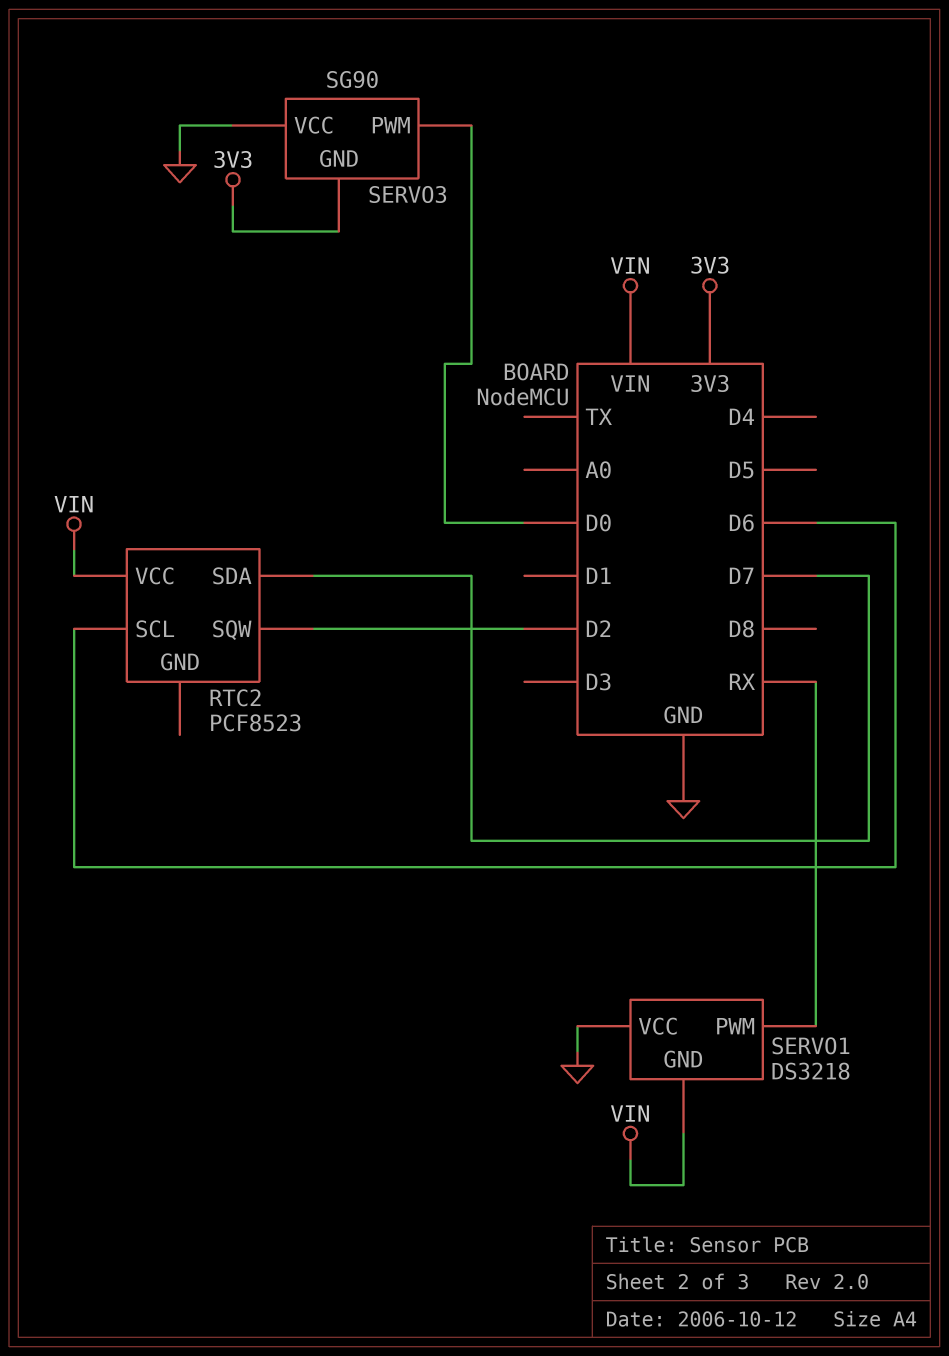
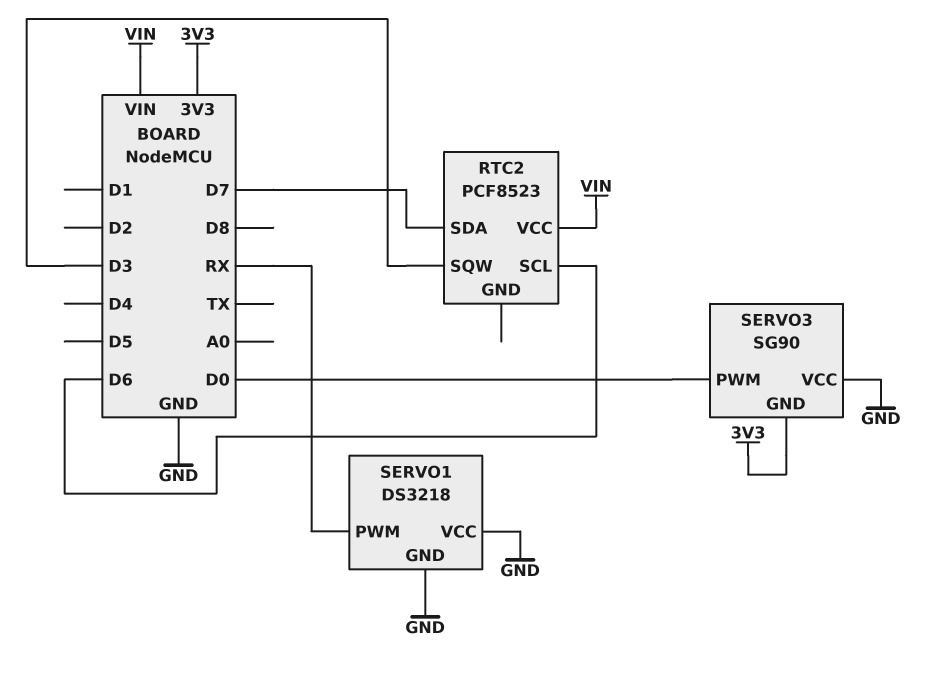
RTC2 pin SQW: D2 -> D3
SERVO1 pin GND: VIN -> GND

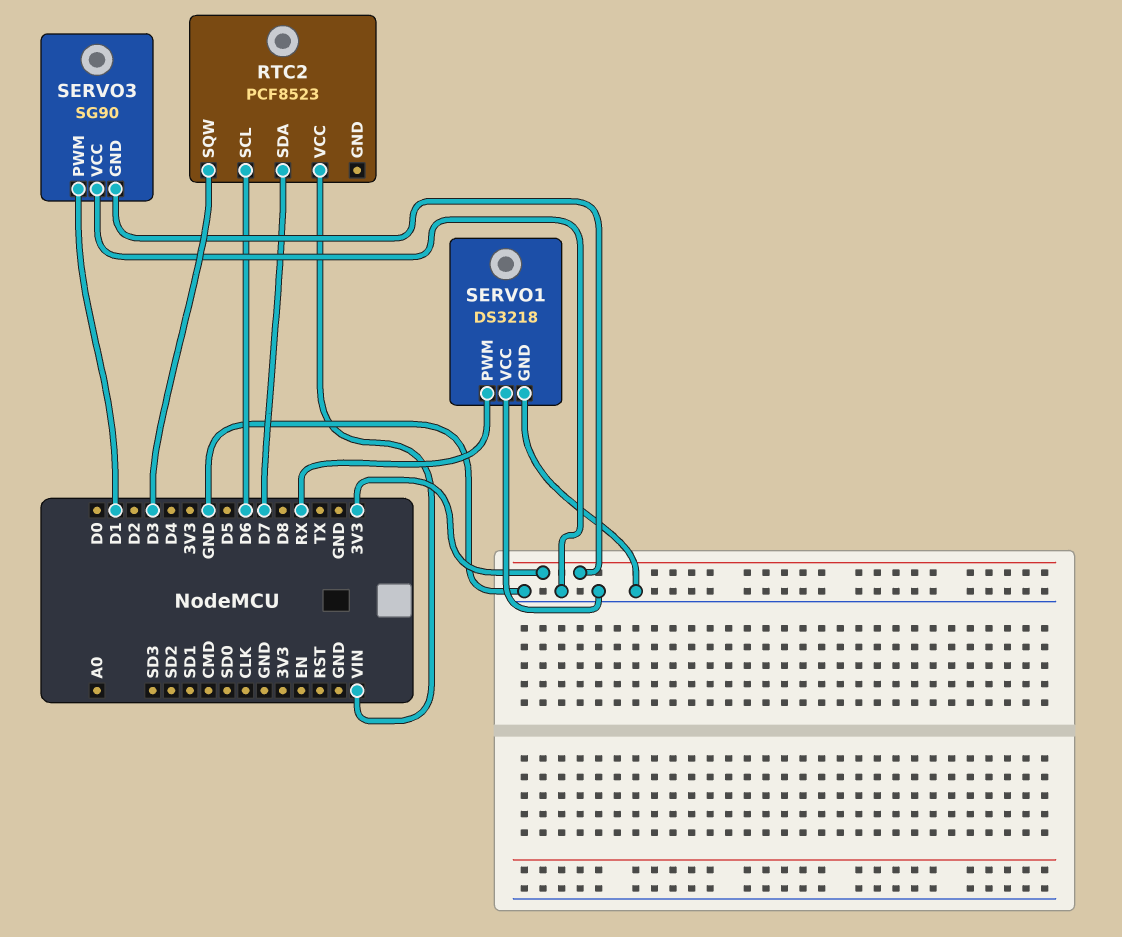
SERVO3 pin PWM: D0 -> D1

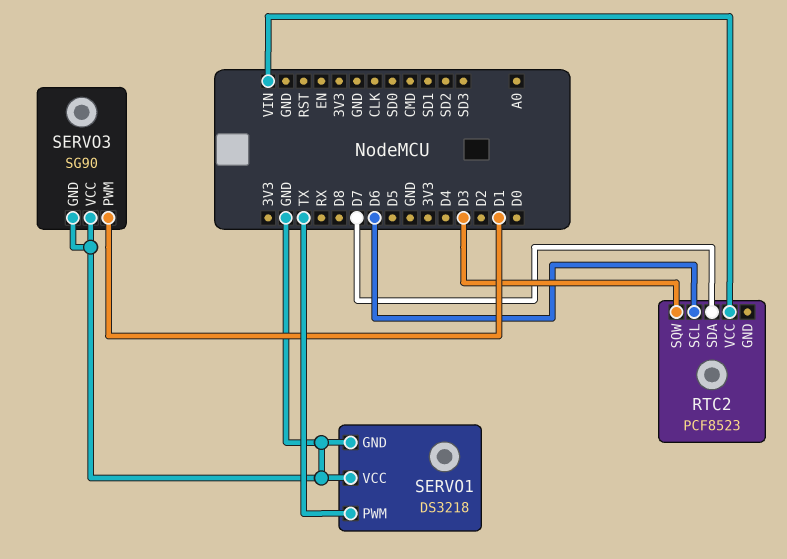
SERVO1 pin PWM: RX -> TX
SERVO3 pin GND: 3V3 -> GND

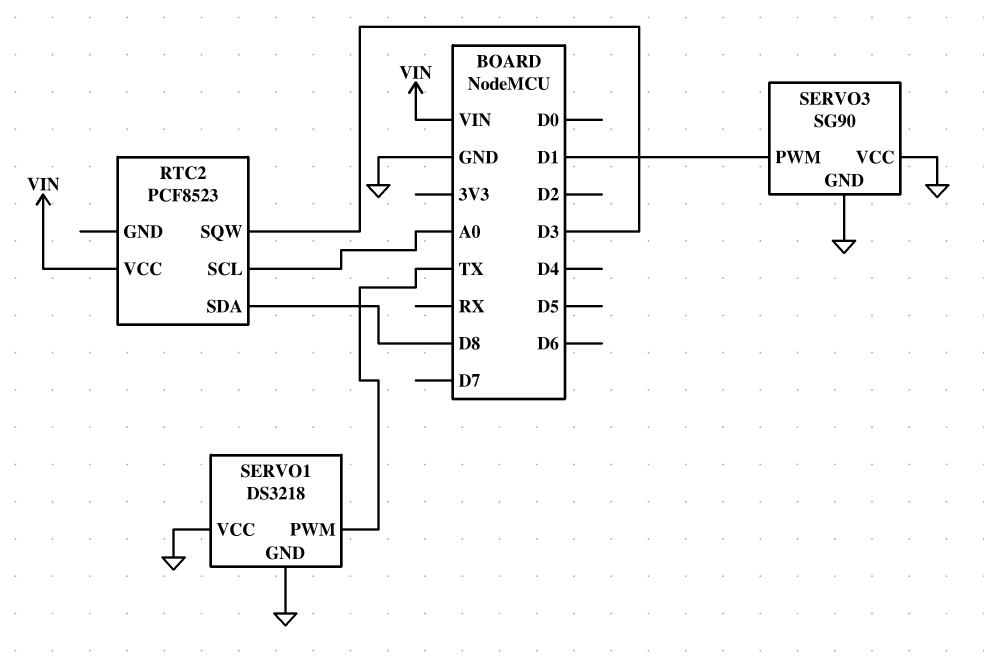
RTC2 pin SCL: D6 -> A0
RTC2 pin SDA: D7 -> D8

